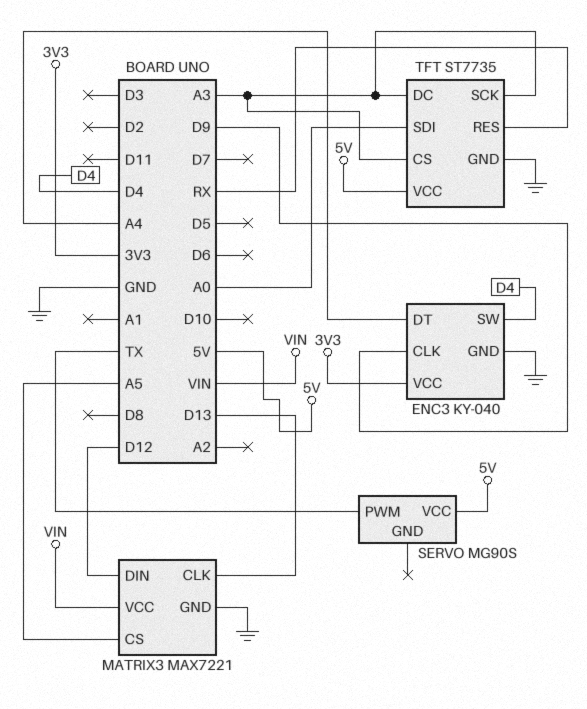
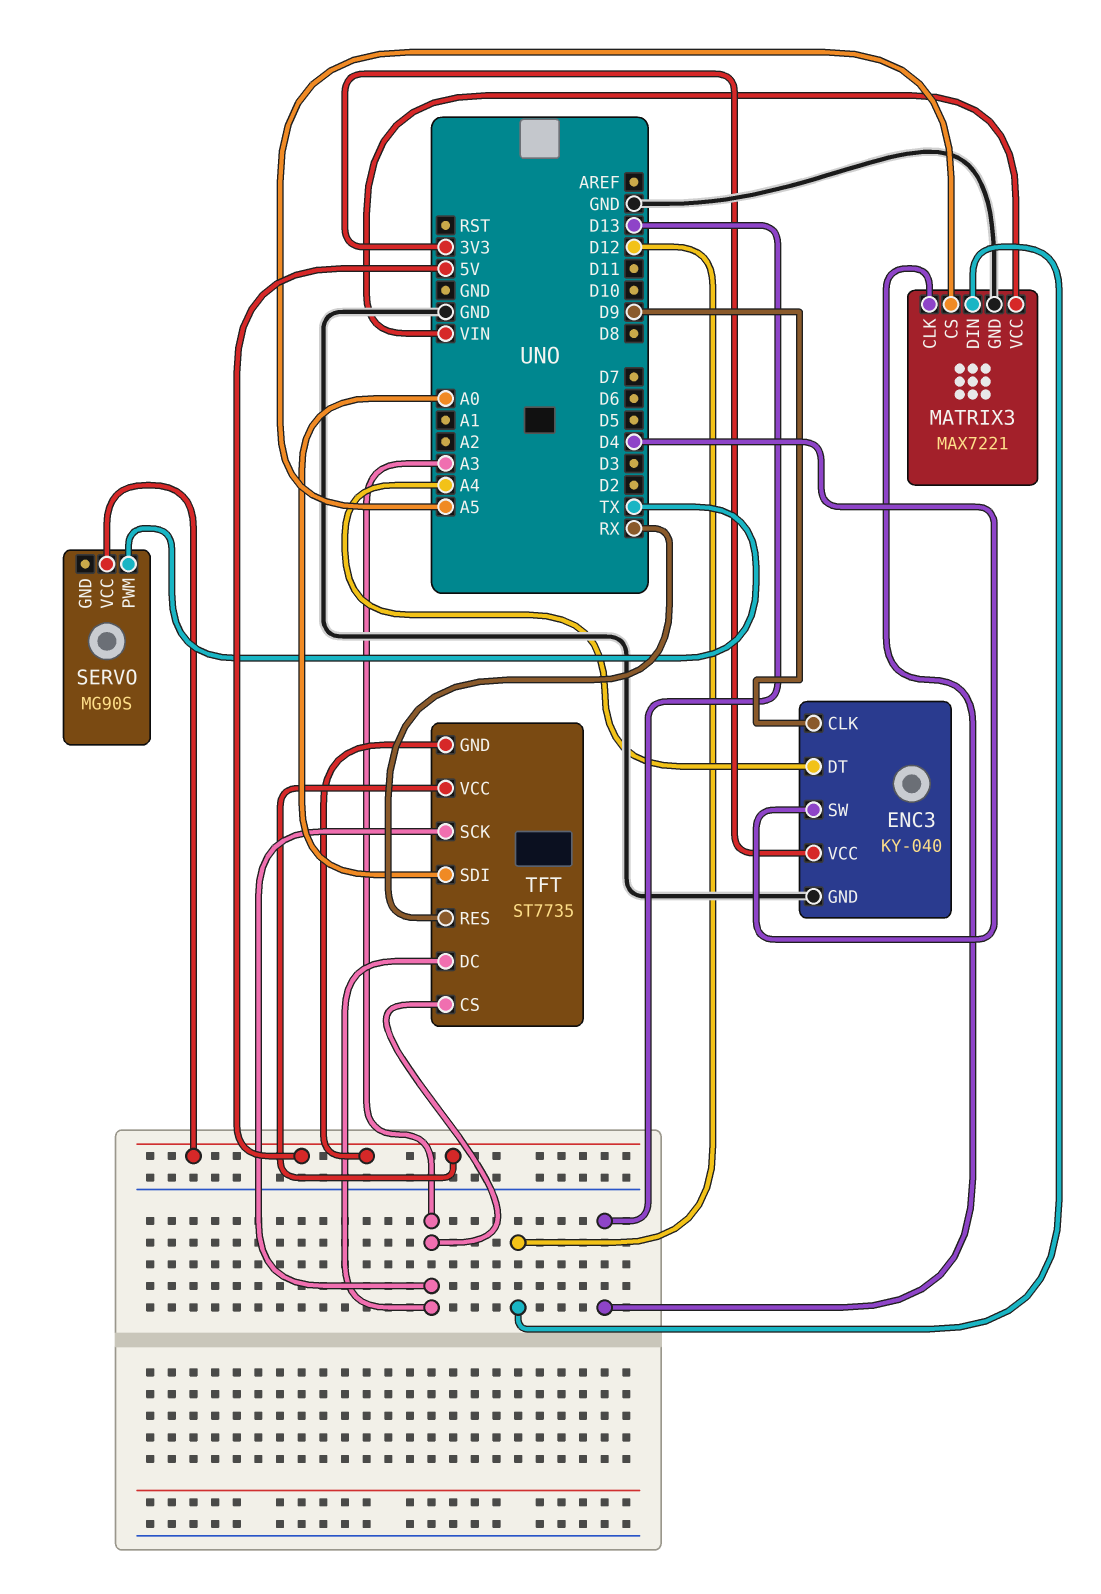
TFT pin GND: GND -> 5V

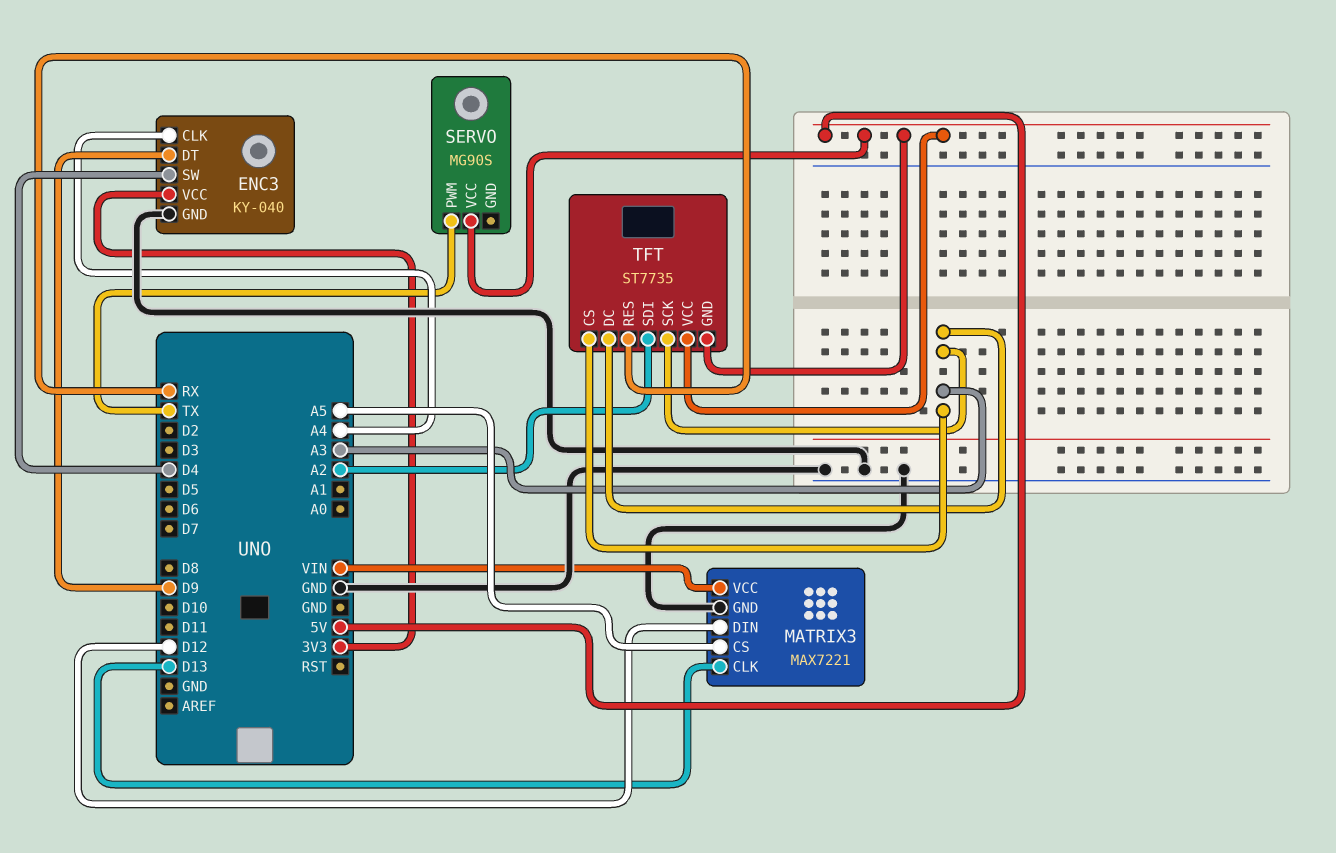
ENC3 pin CLK: D9 -> A4
ENC3 pin DT: A4 -> D9
TFT pin SDI: A0 -> A2

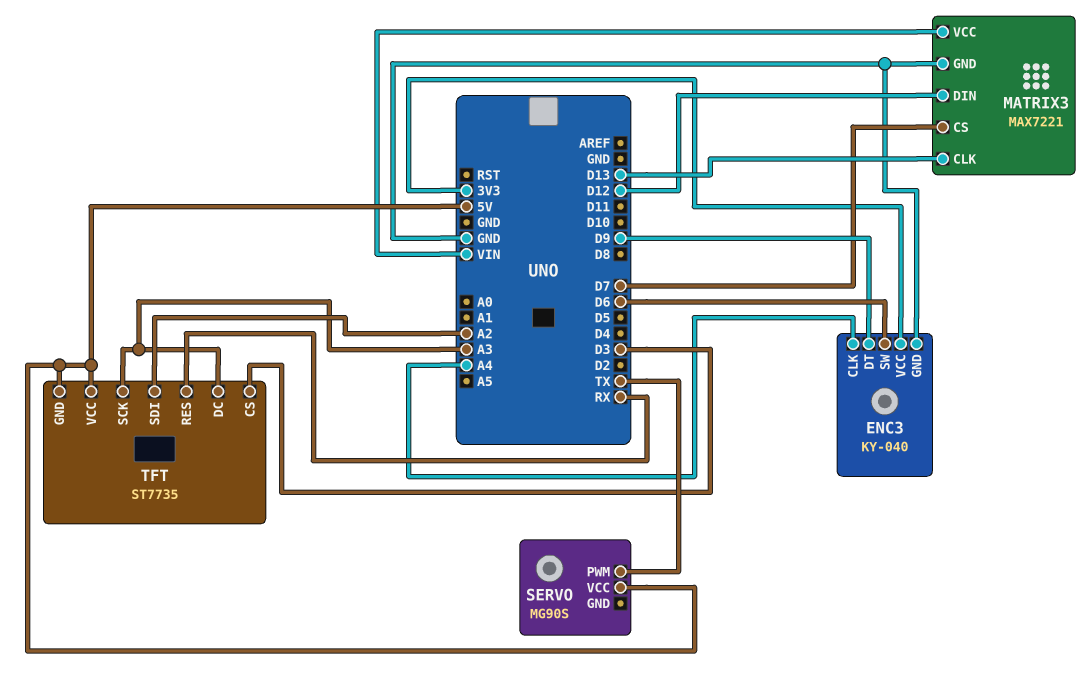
ENC3 pin SW: D4 -> D6
MATRIX3 pin CS: A5 -> D7
TFT pin CS: A3 -> D3

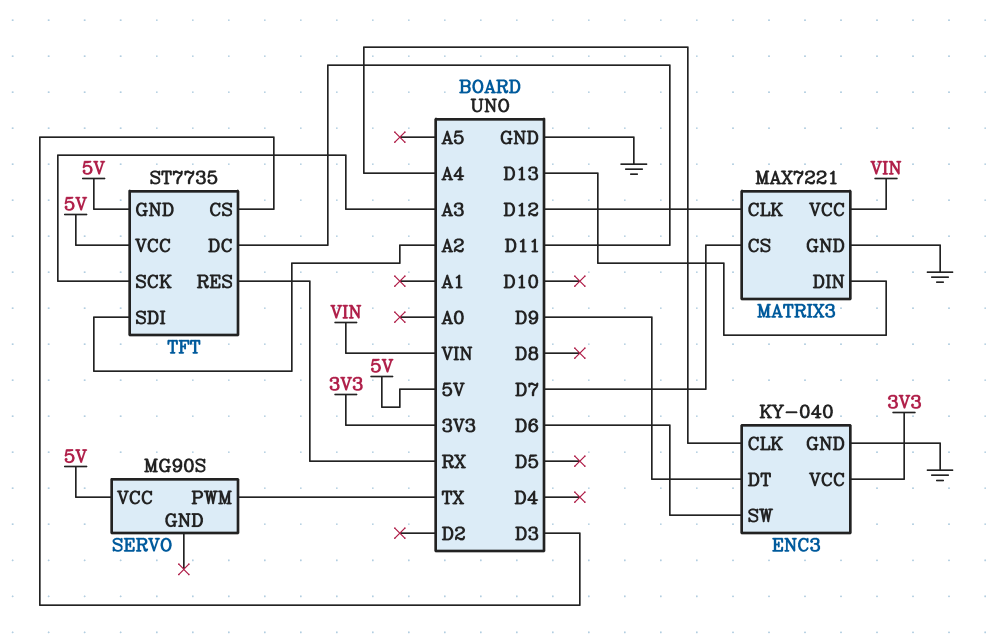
MATRIX3 pin CLK: D13 -> D12
MATRIX3 pin DIN: D12 -> D13
TFT pin DC: A3 -> D11

